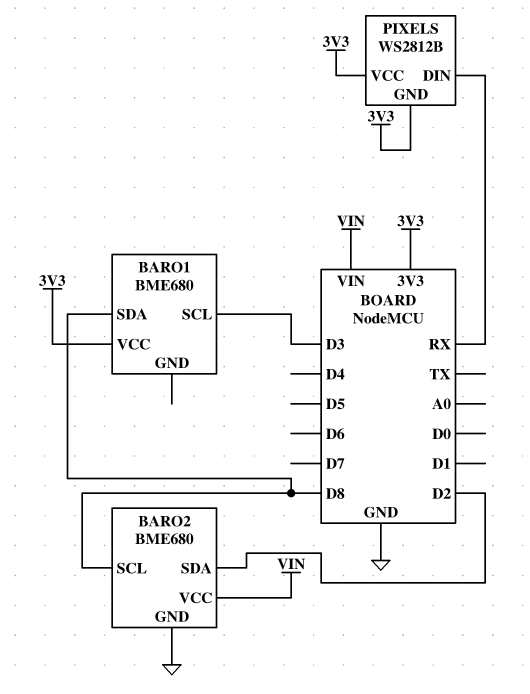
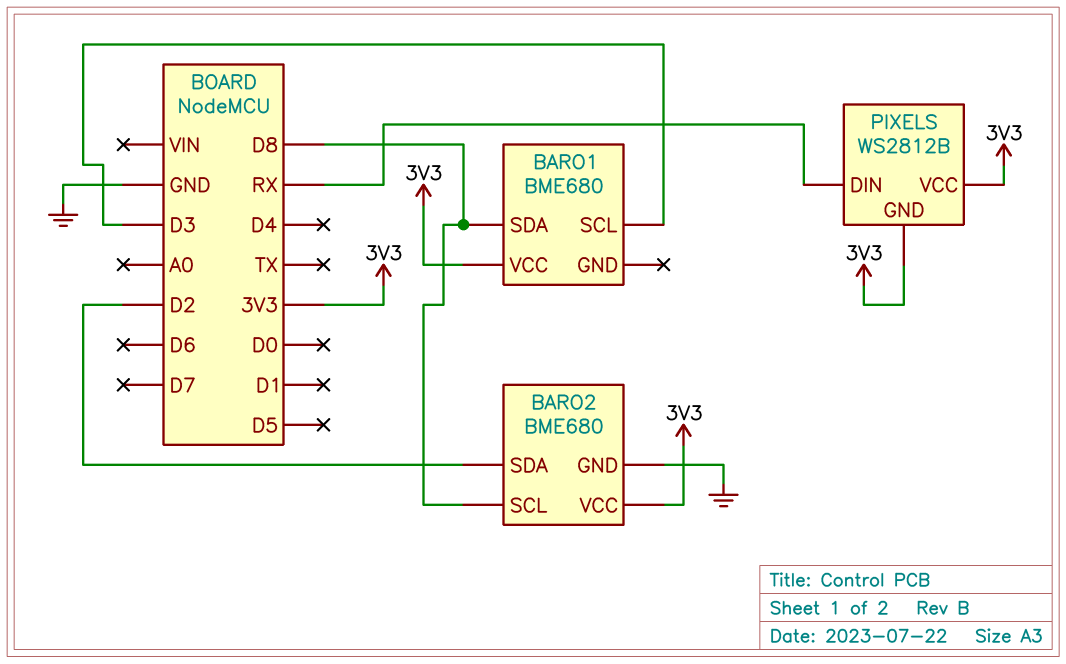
BARO2 pin VCC: VIN -> 3V3

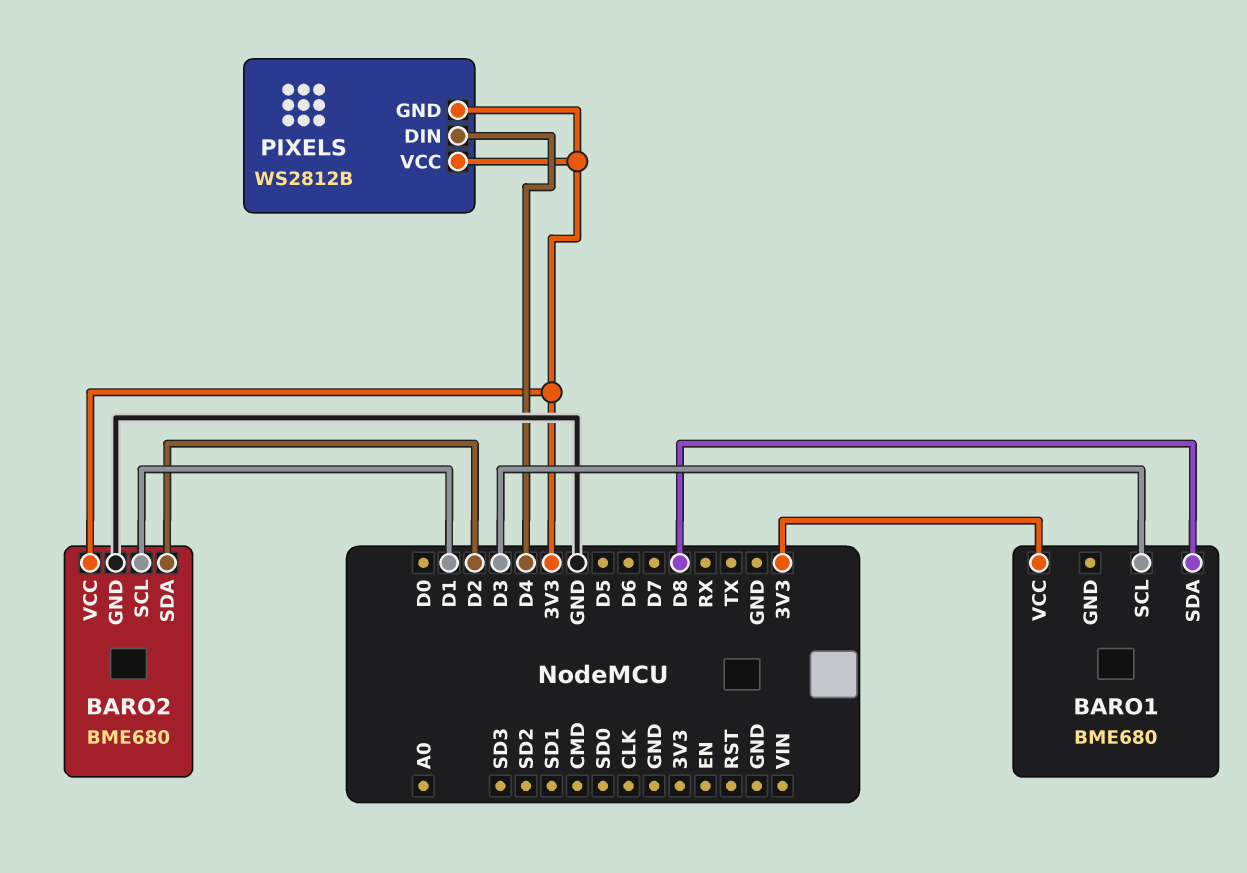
BARO2 pin SCL: D8 -> D1
PIXELS pin DIN: RX -> D4

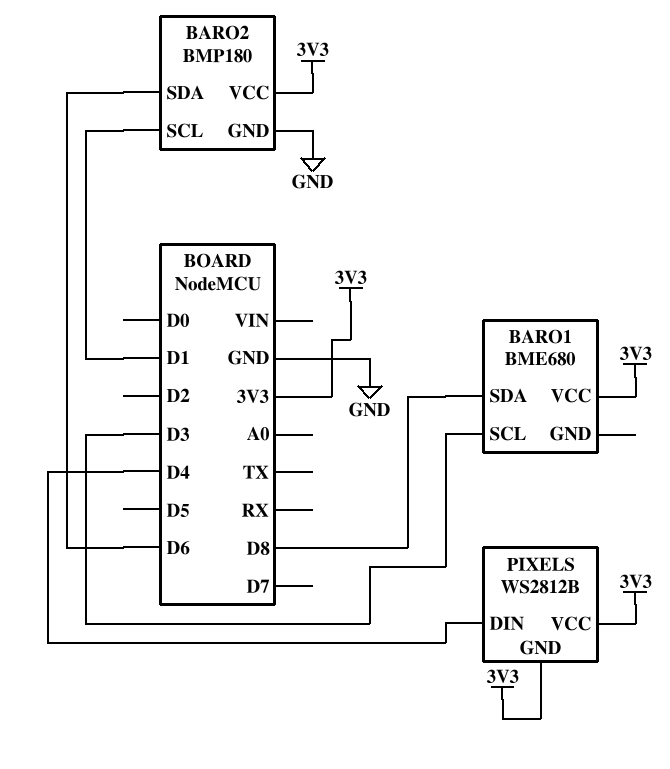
BARO2: BME680 -> BMP180
BARO2 pin SDA: D2 -> D6

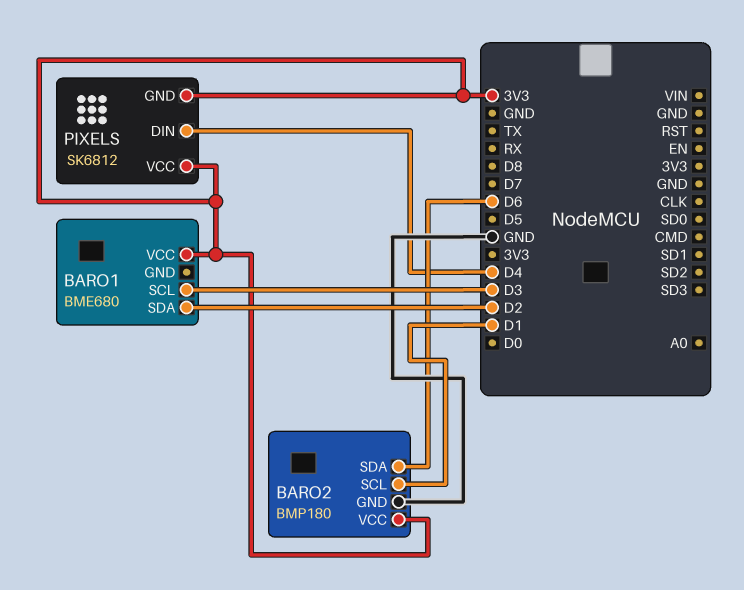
BARO1 pin SDA: D8 -> D2
PIXELS: WS2812B -> SK6812

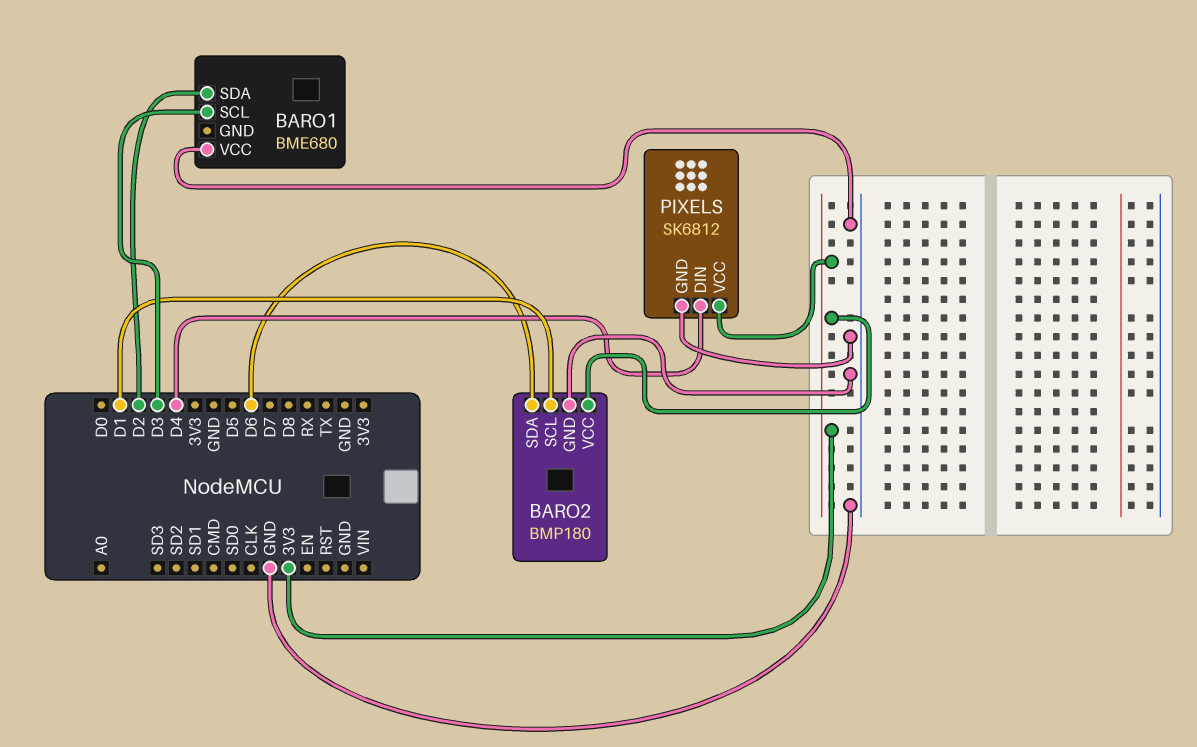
BARO1 pin VCC: 3V3 -> GND
PIXELS pin GND: 3V3 -> GND

